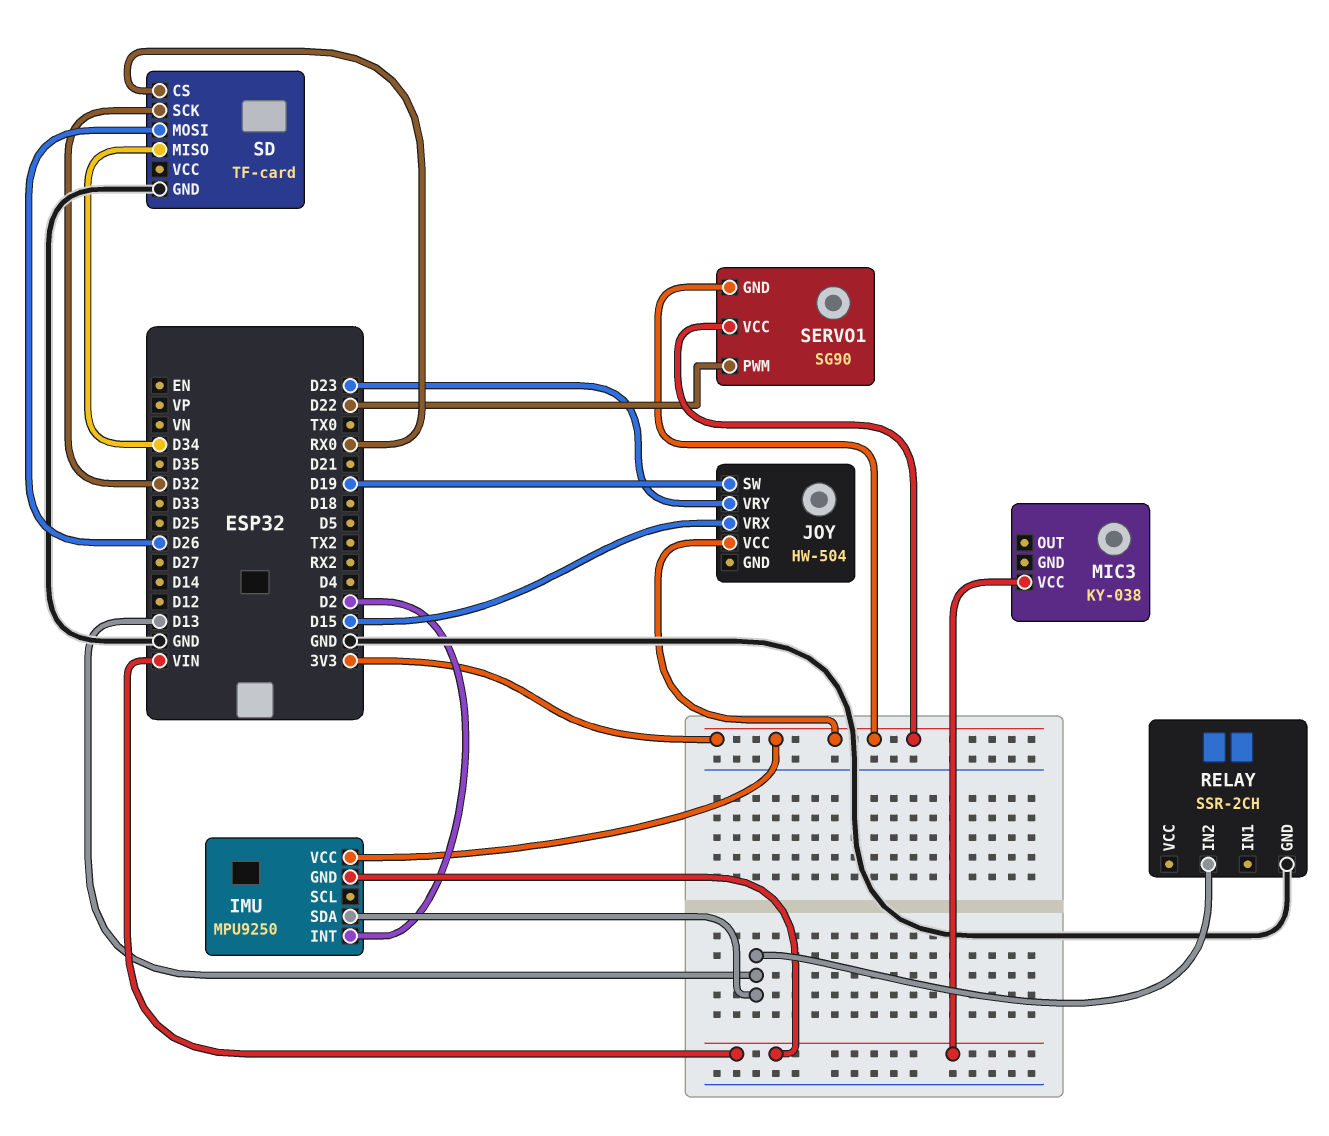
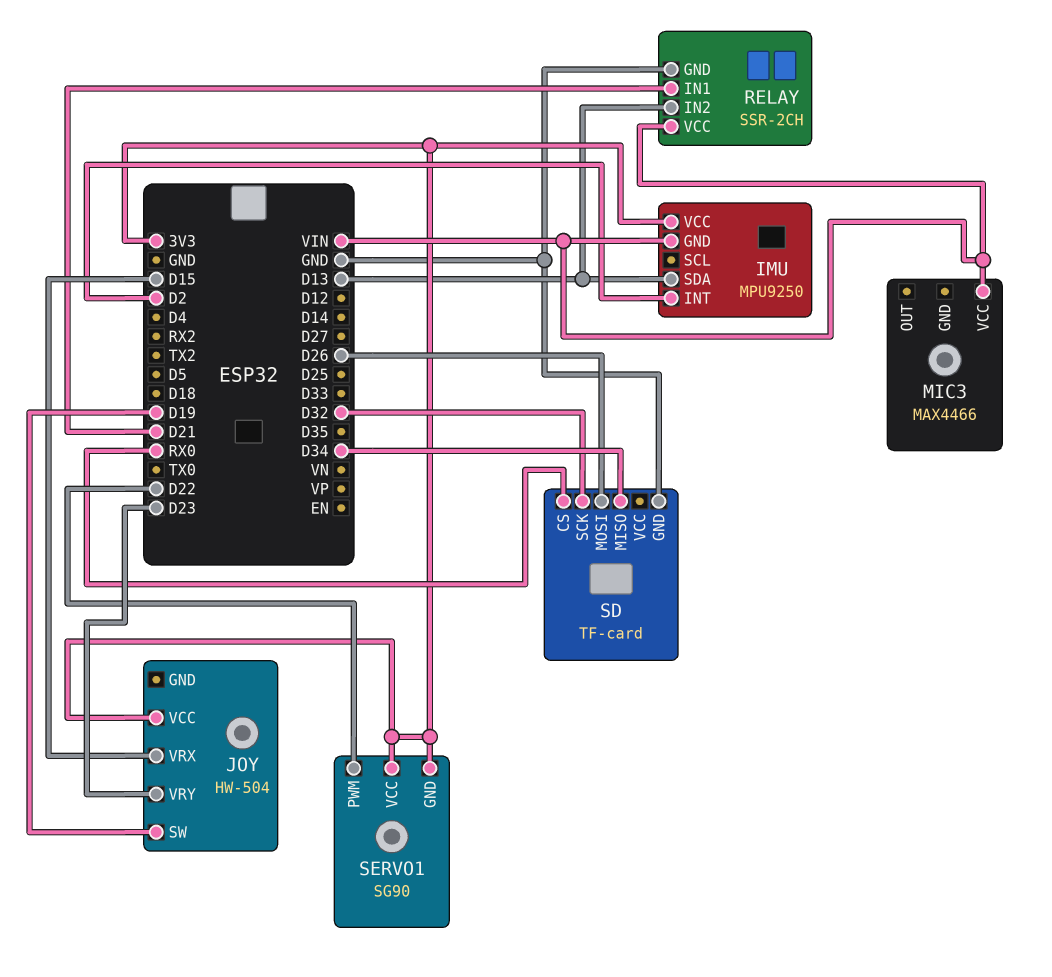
MIC3: KY-038 -> MAX4466
RELAY pin IN1: none -> D21
RELAY pin VCC: none -> VIN

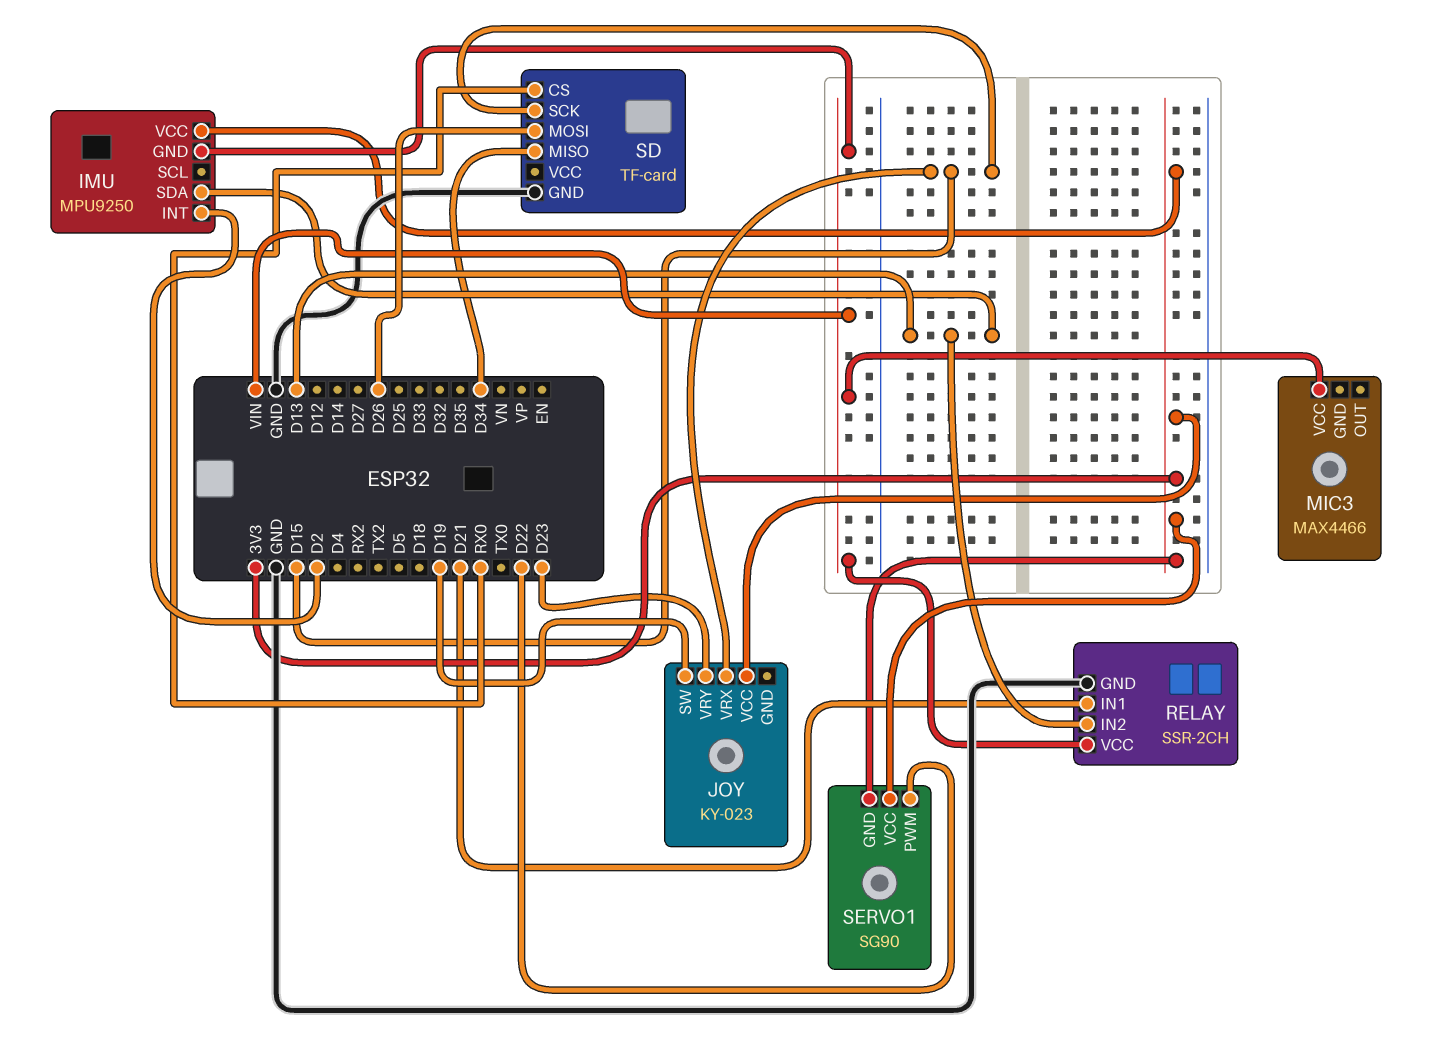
JOY: HW-504 -> KY-023
SD pin SCK: D32 -> D15

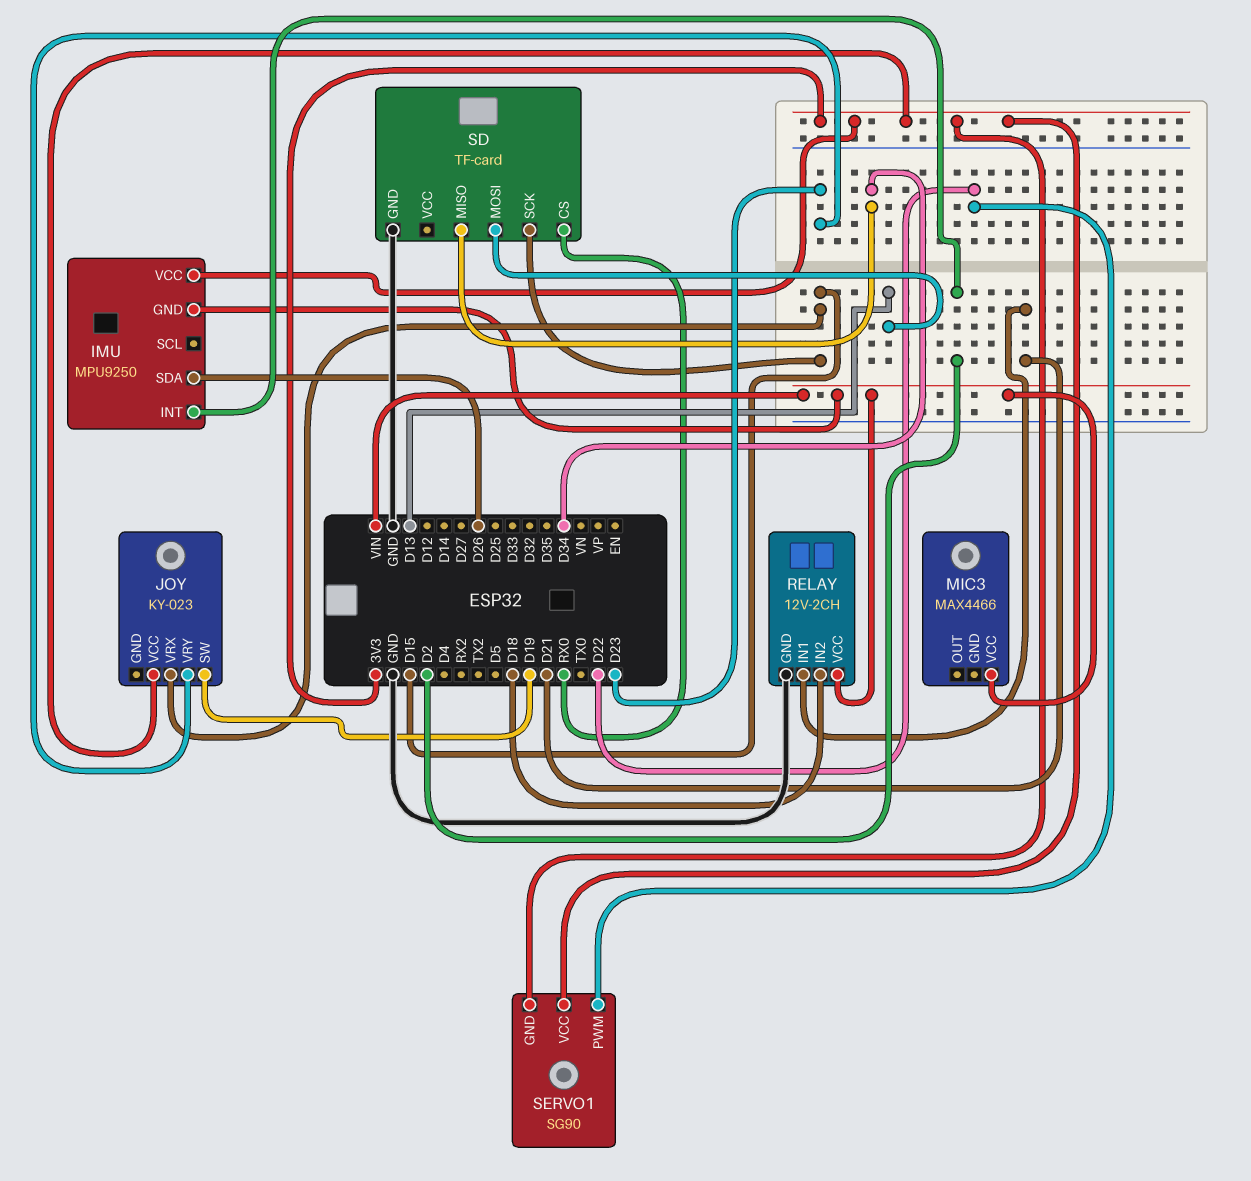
IMU pin SDA: D13 -> D26
RELAY: SSR-2CH -> 12V-2CH
RELAY pin IN2: D13 -> D18
SD pin MOSI: D26 -> D13

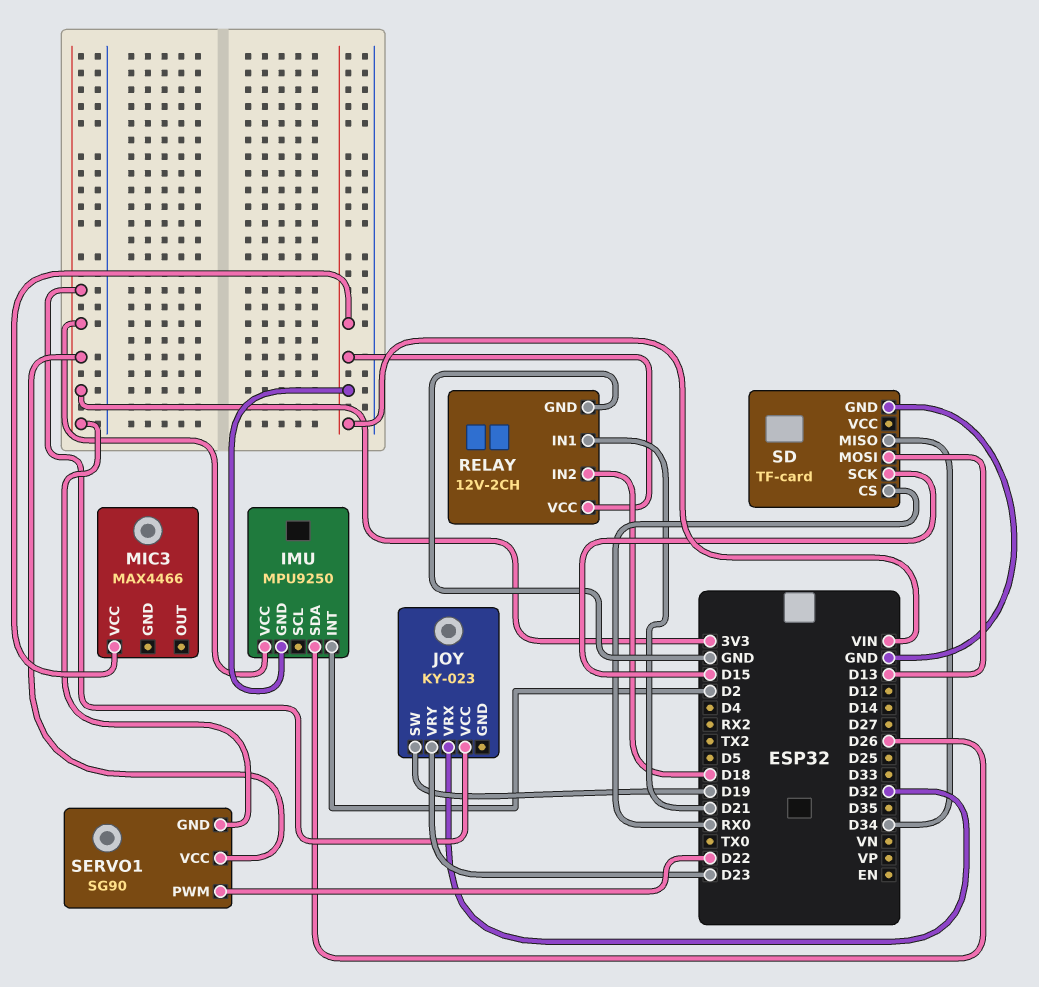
JOY pin VRX: D15 -> D32

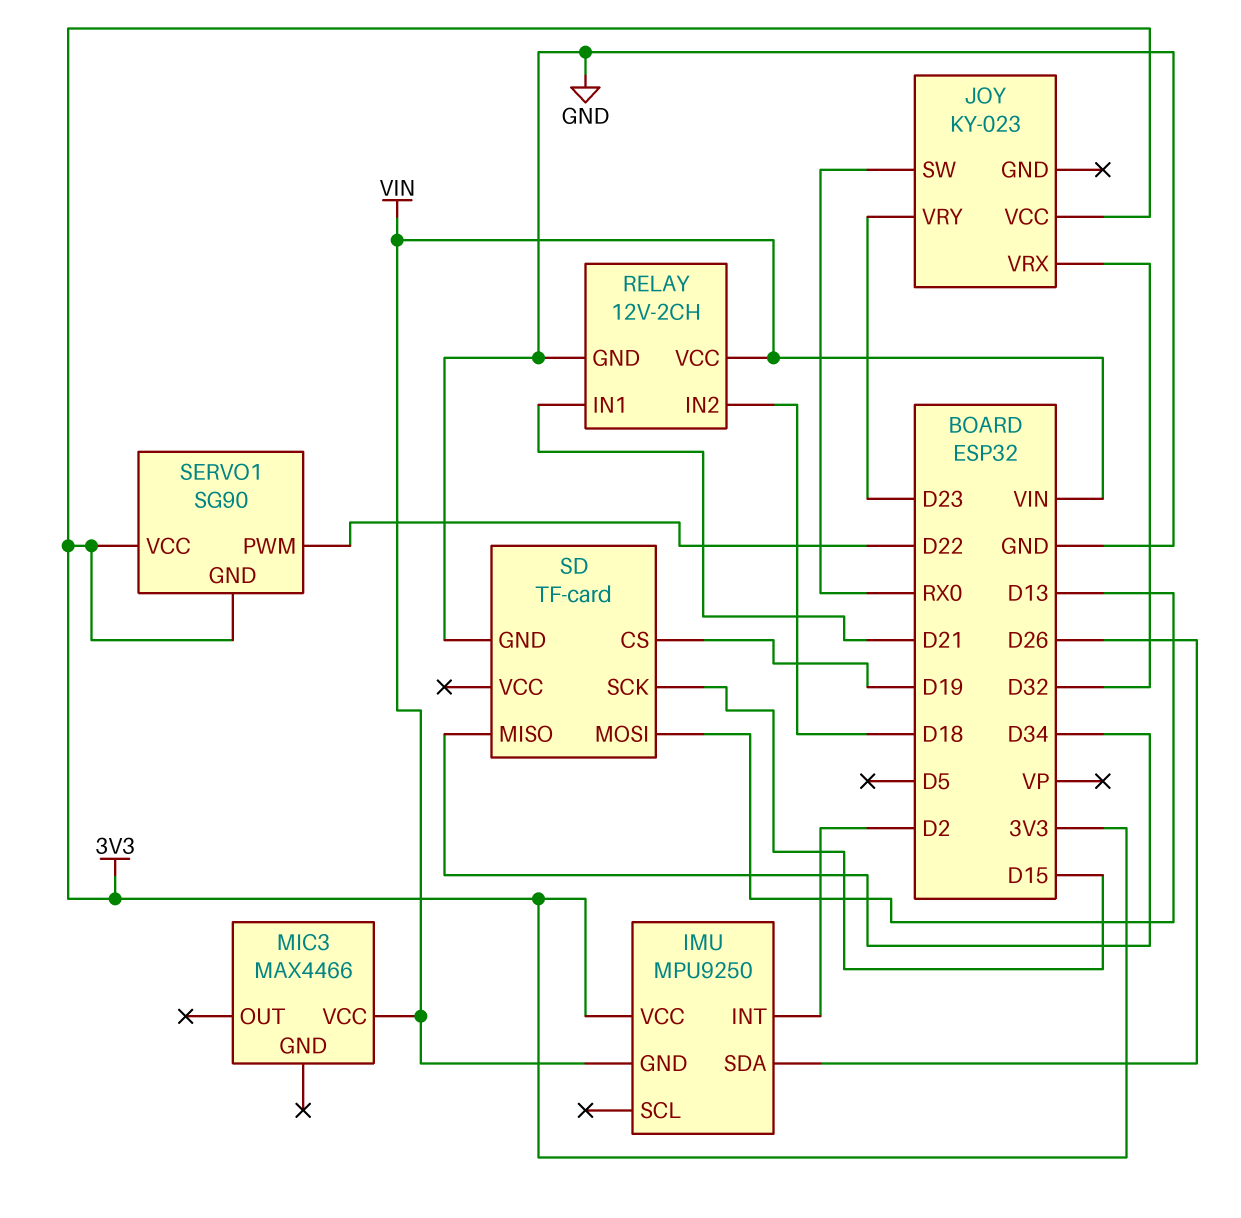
JOY pin SW: D19 -> RX0
SD pin CS: RX0 -> D19

